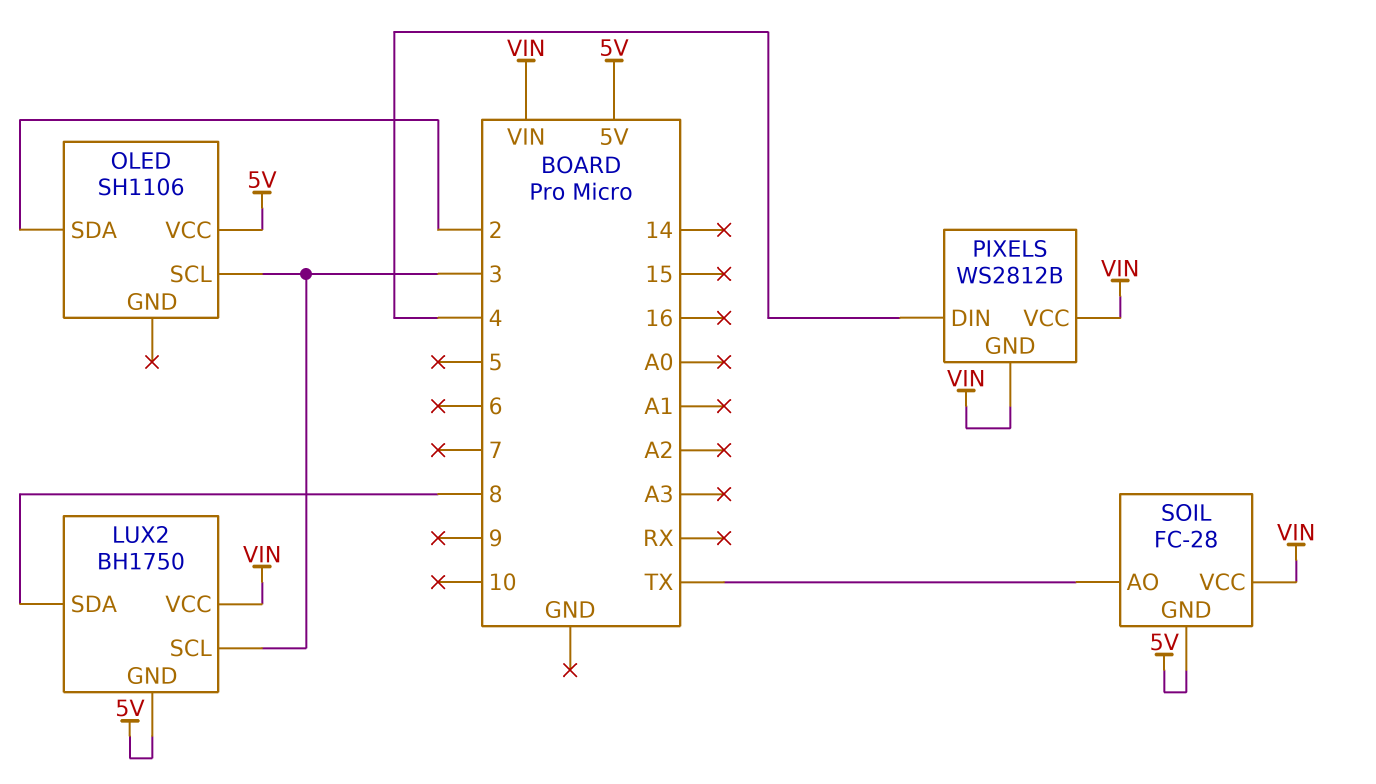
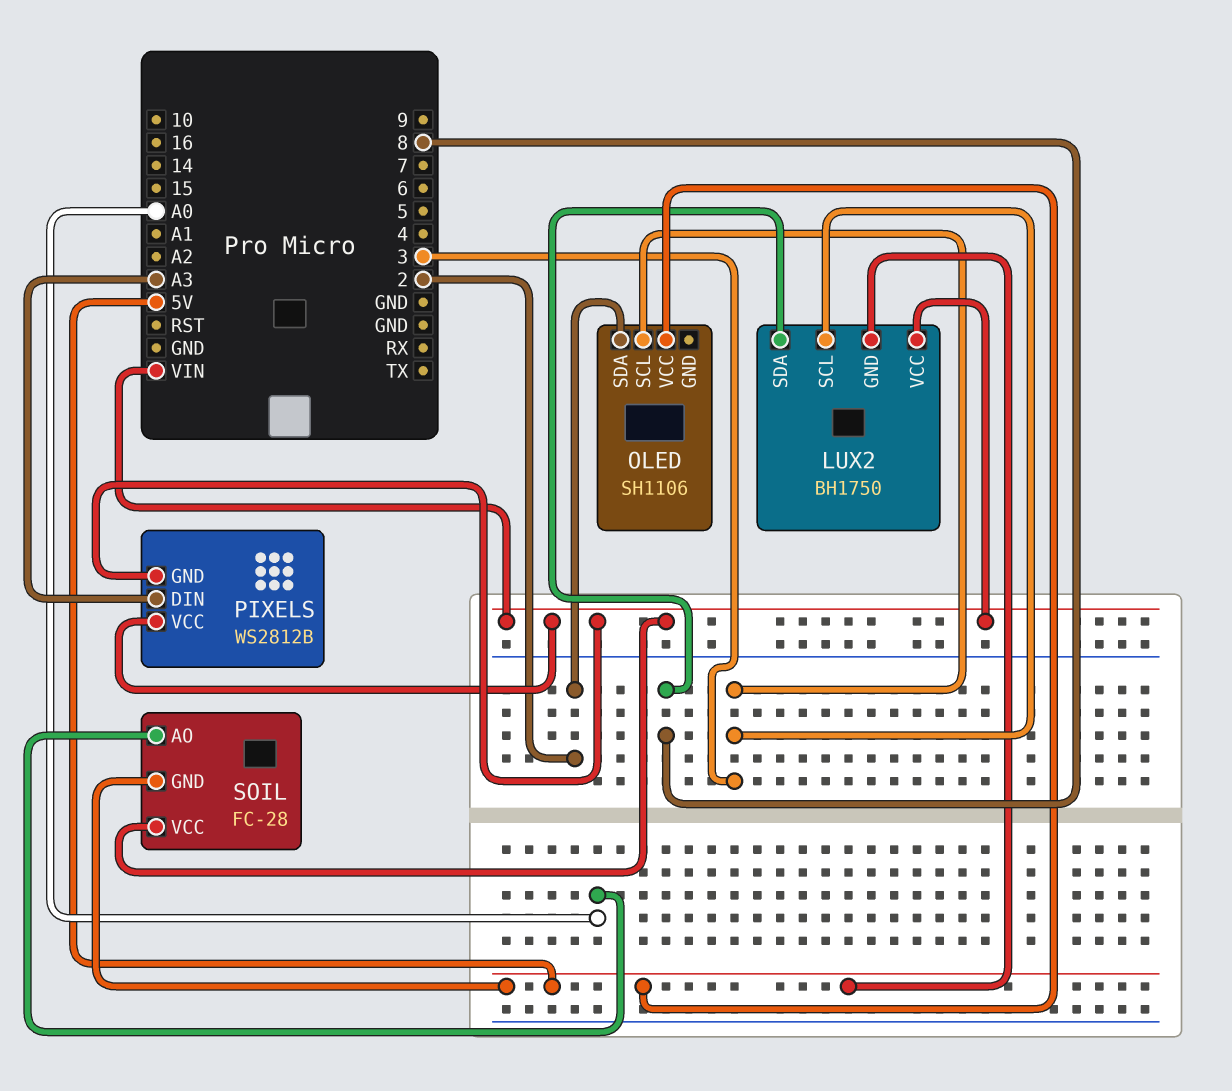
PIXELS pin DIN: 4 -> A3
SOIL pin AO: TX -> A0

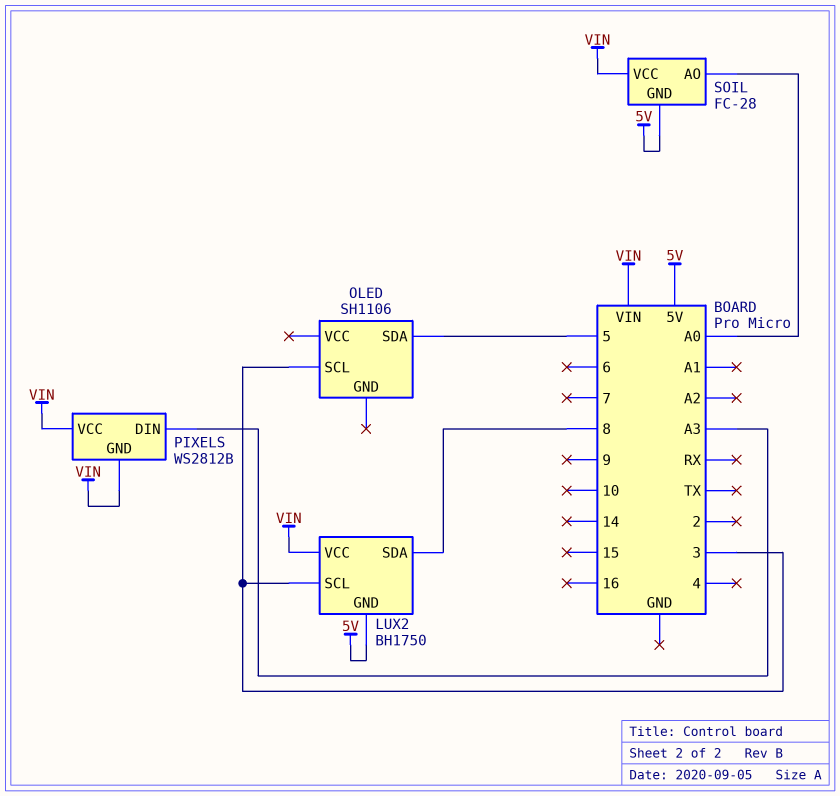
OLED pin SDA: 2 -> 5
OLED pin VCC: 5V -> none

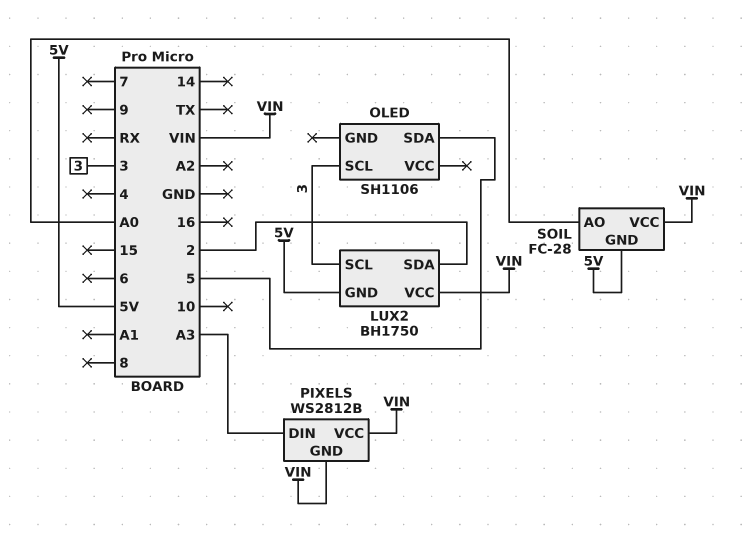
LUX2 pin SDA: 8 -> 2

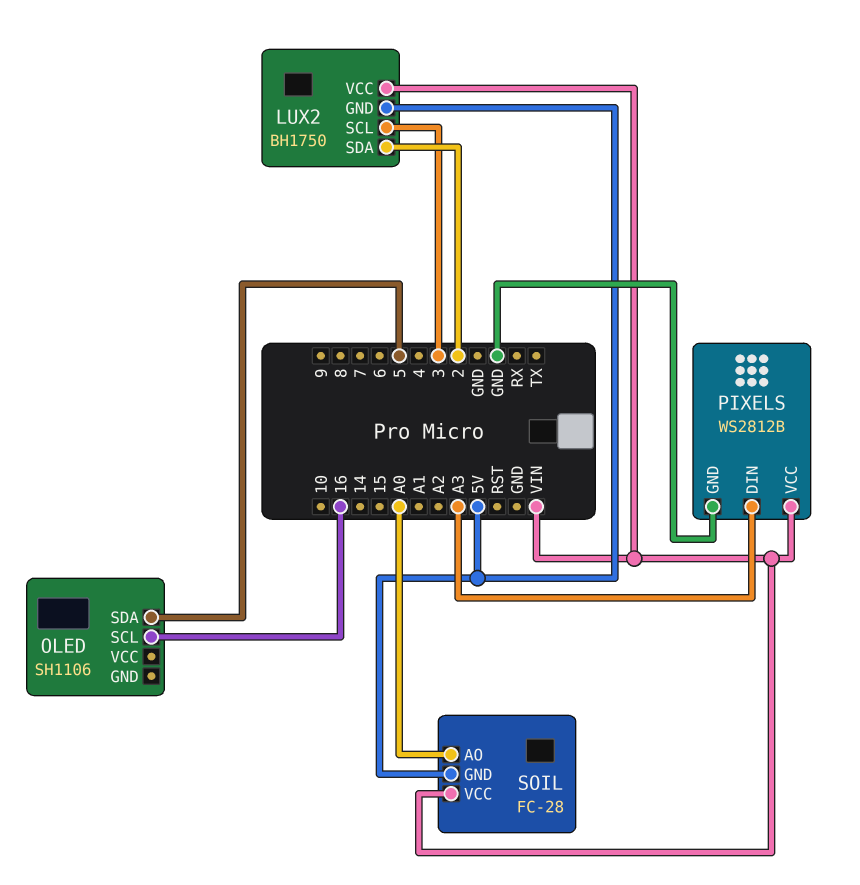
OLED pin SCL: 3 -> 16
PIXELS pin GND: VIN -> GND

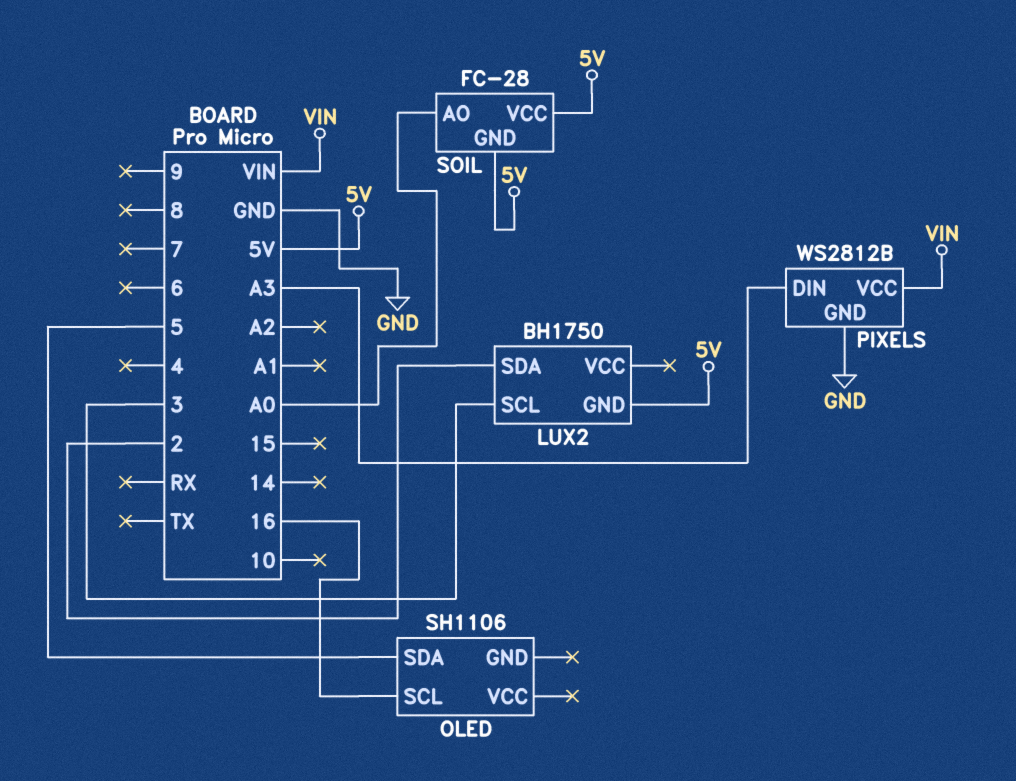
LUX2 pin VCC: VIN -> none
SOIL pin VCC: VIN -> 5V

